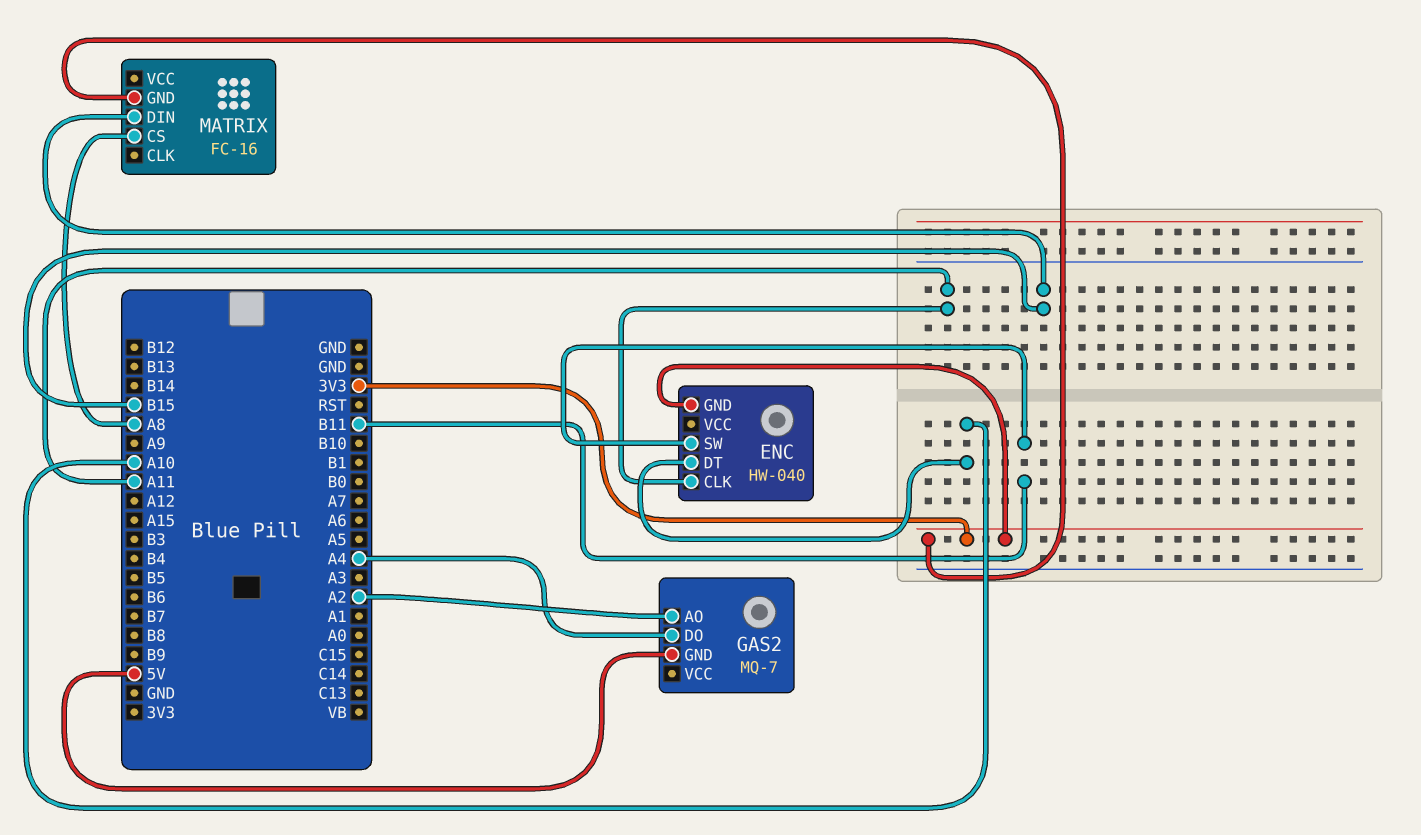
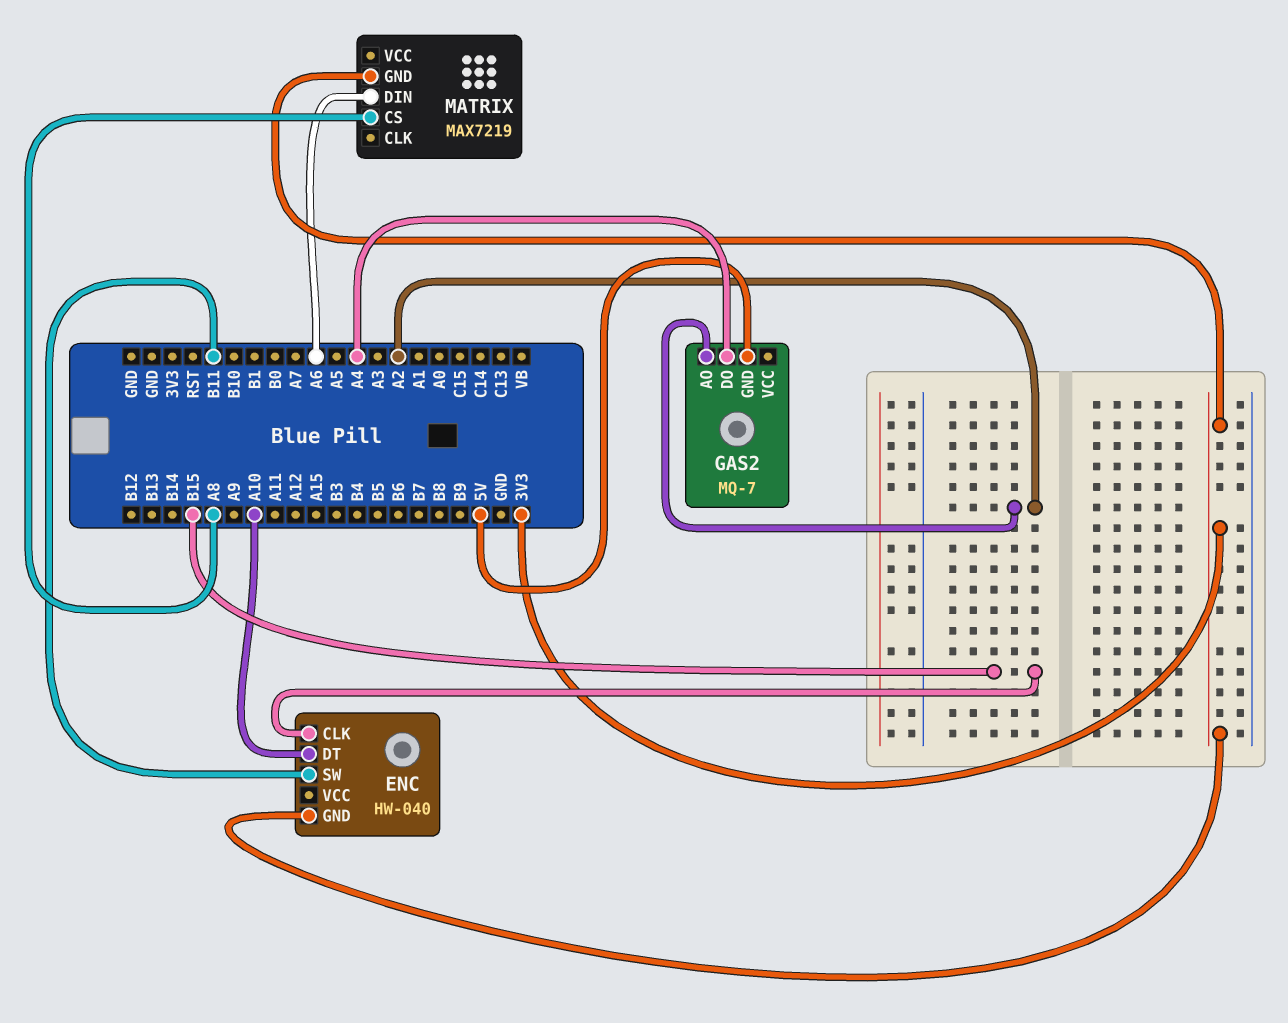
ENC pin CLK: A11 -> B15
MATRIX: FC-16 -> MAX7219
MATRIX pin DIN: B15 -> A6

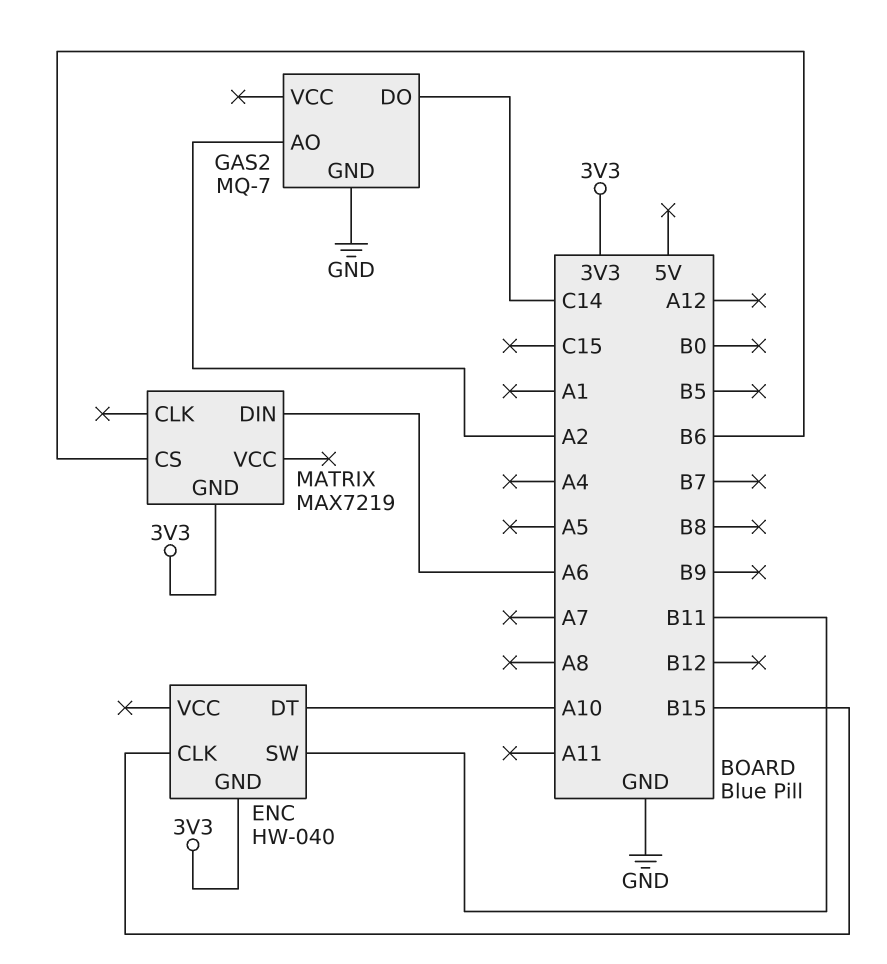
GAS2 pin DO: A4 -> C14
GAS2 pin GND: 5V -> GND
MATRIX pin CS: A8 -> B6

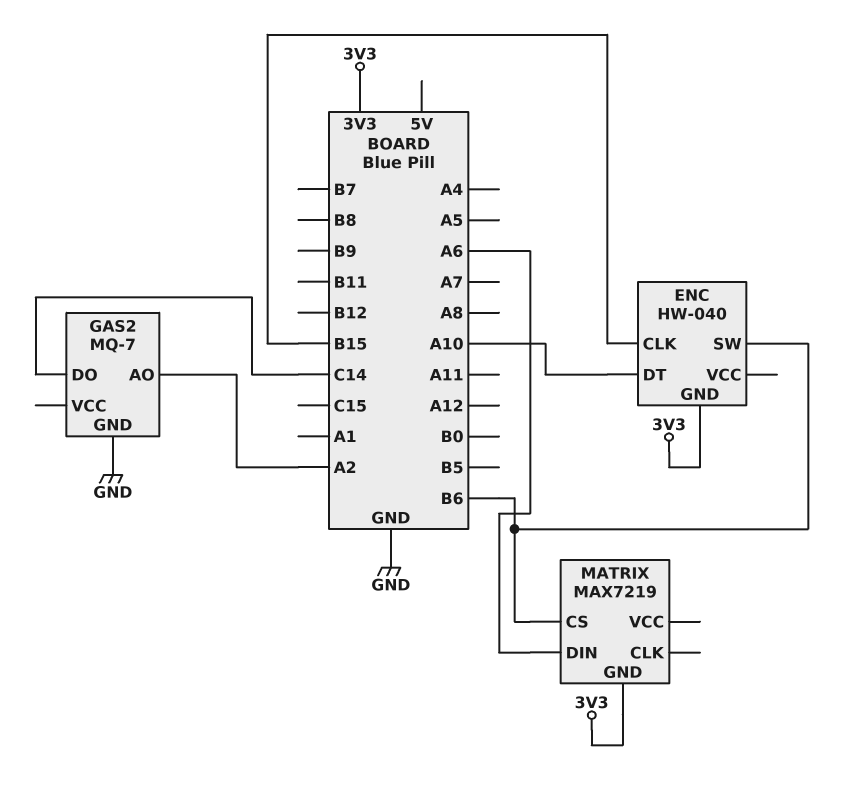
ENC pin SW: B11 -> B6

